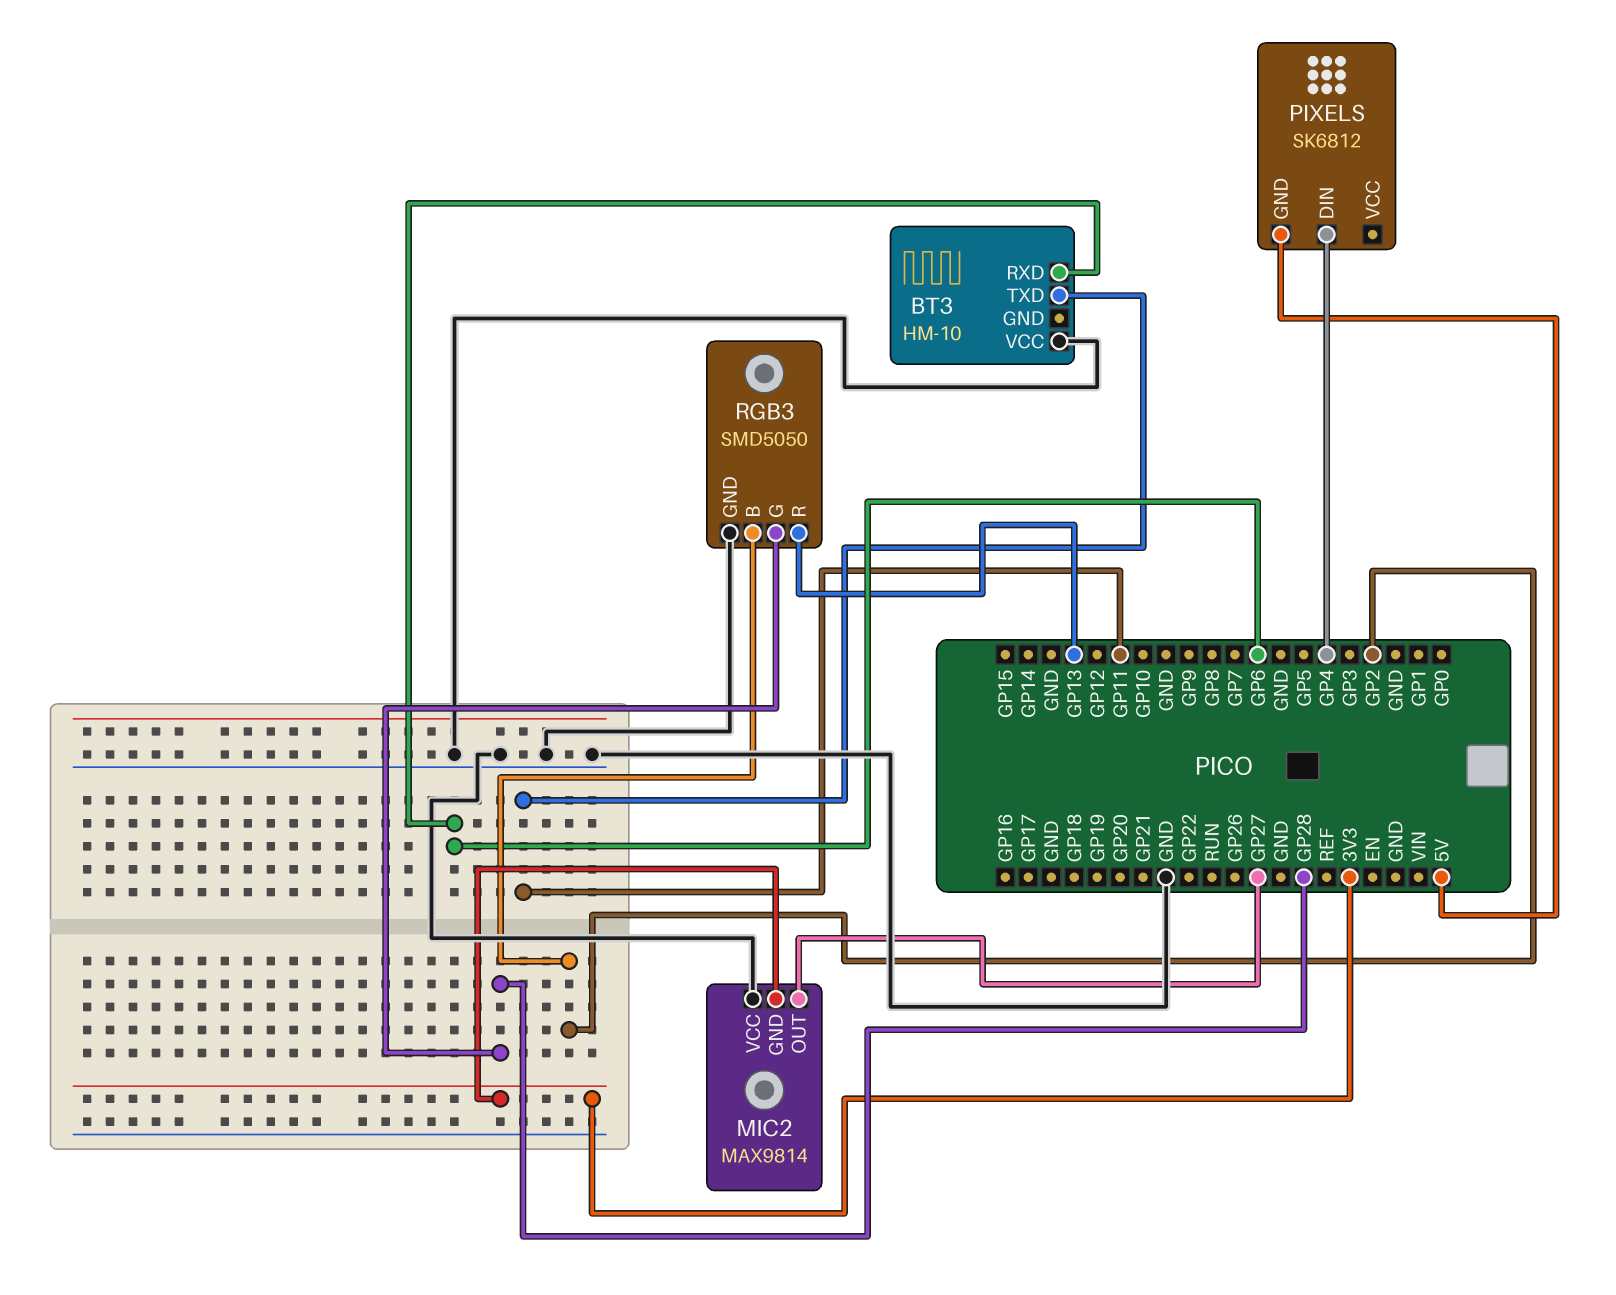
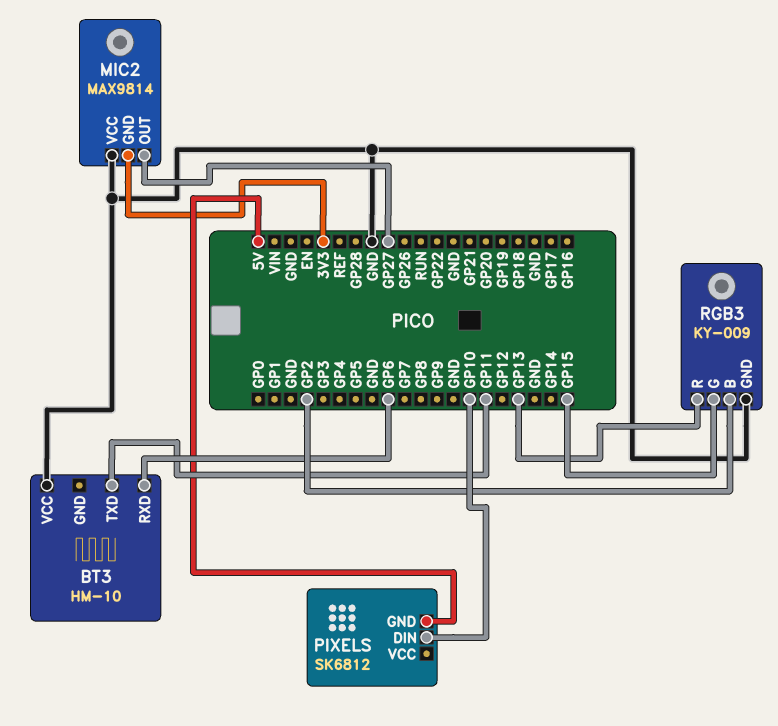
PIXELS pin DIN: GP4 -> GP10
RGB3: SMD5050 -> KY-009
RGB3 pin G: GP28 -> GP15

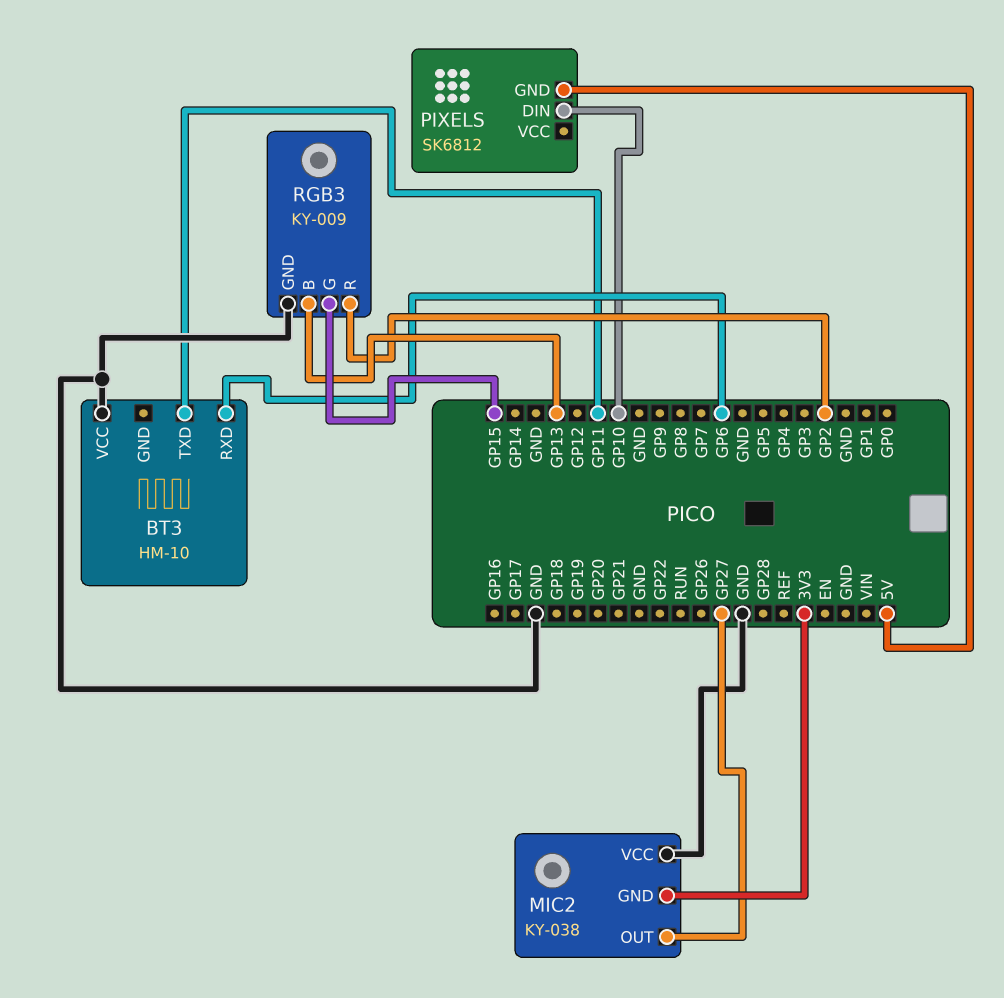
MIC2: MAX9814 -> KY-038
RGB3 pin B: GP2 -> GP13
RGB3 pin R: GP13 -> GP2

